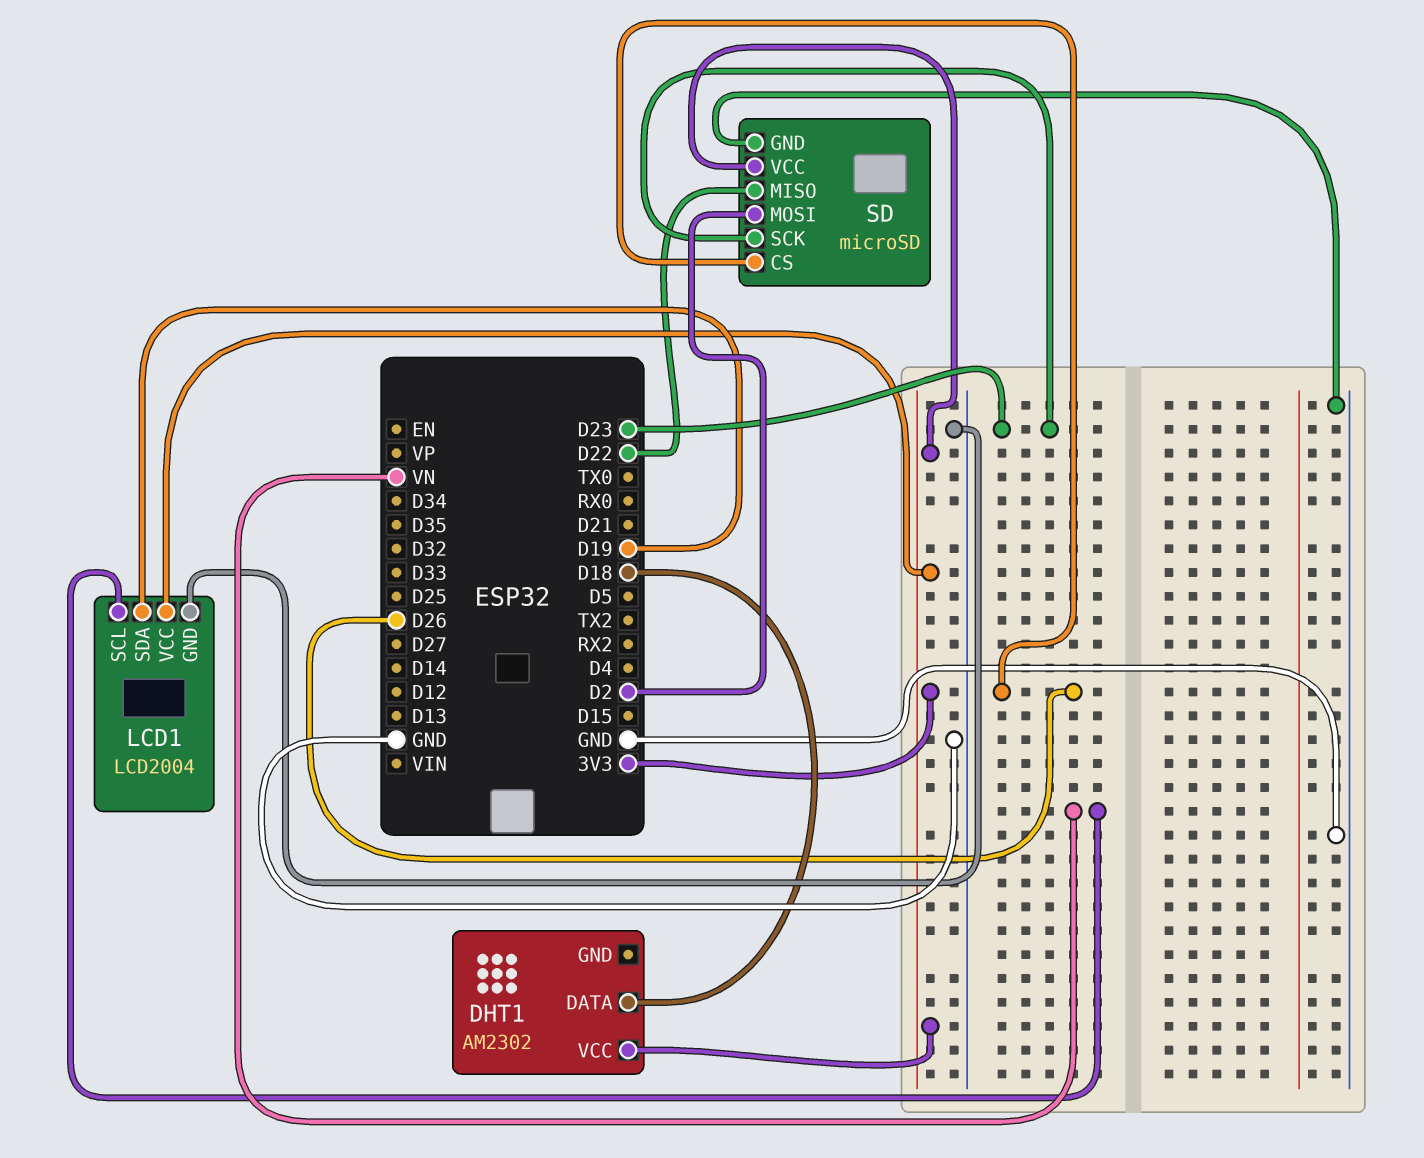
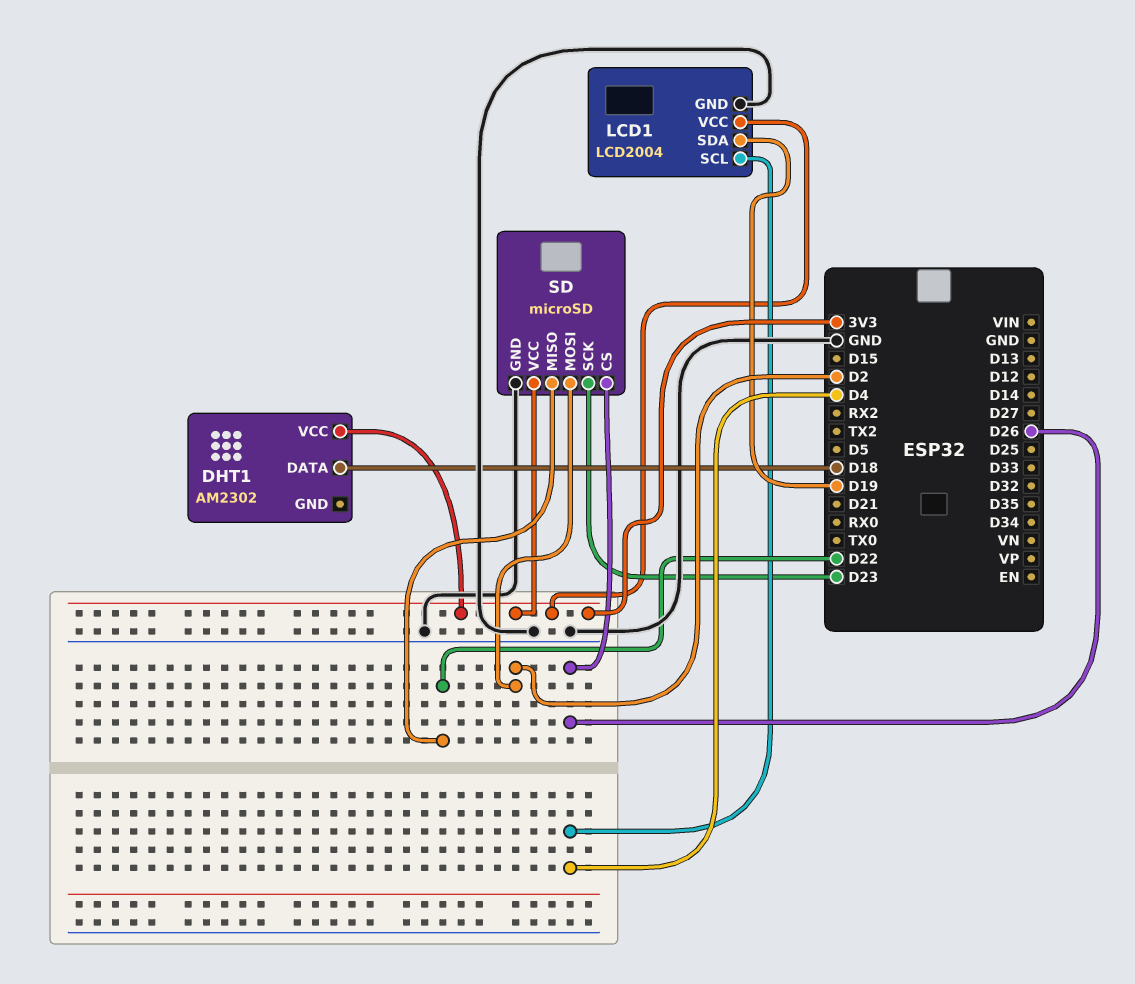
LCD1 pin SCL: VN -> D4

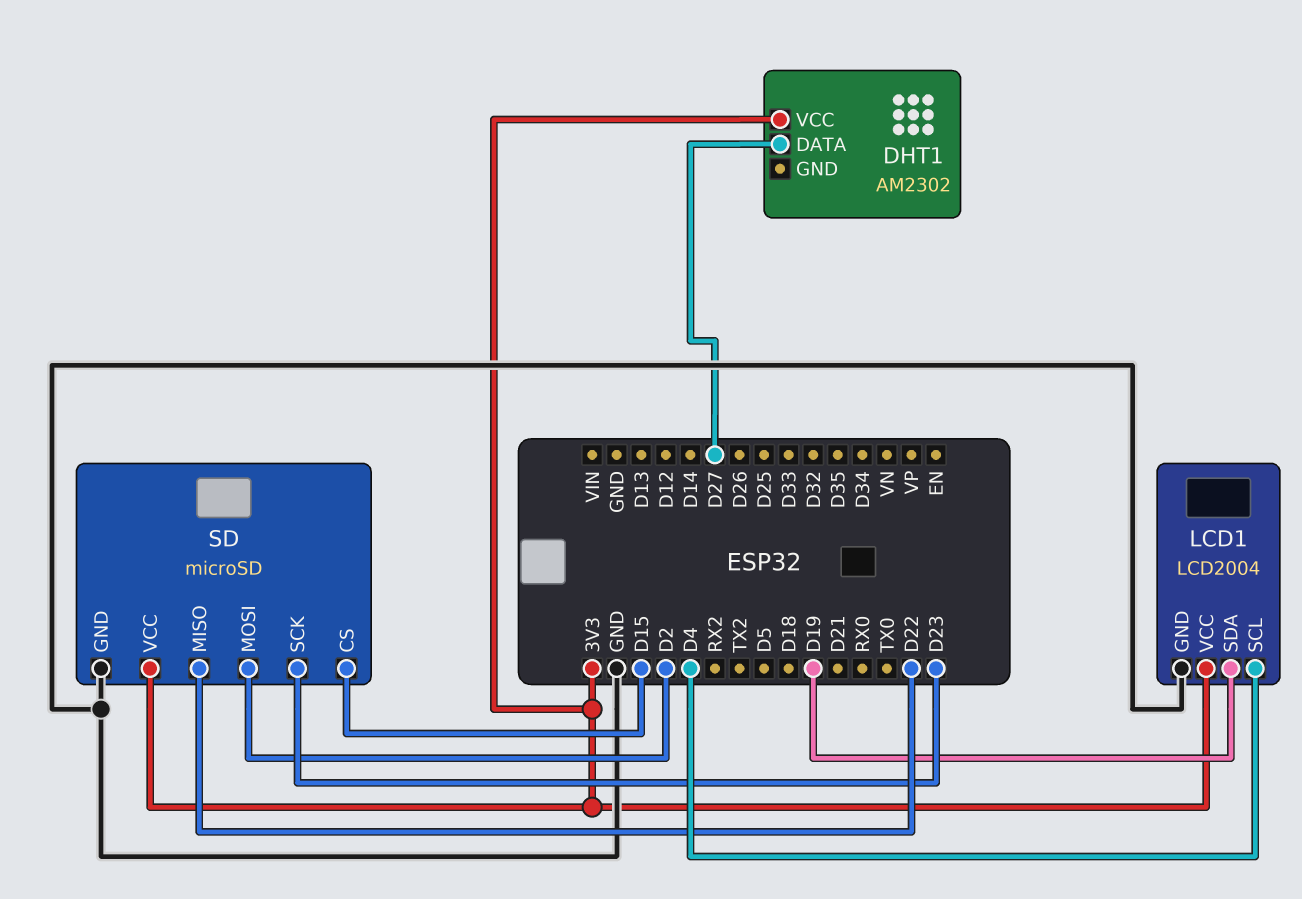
DHT1 pin DATA: D18 -> D27
SD pin CS: D26 -> D15

